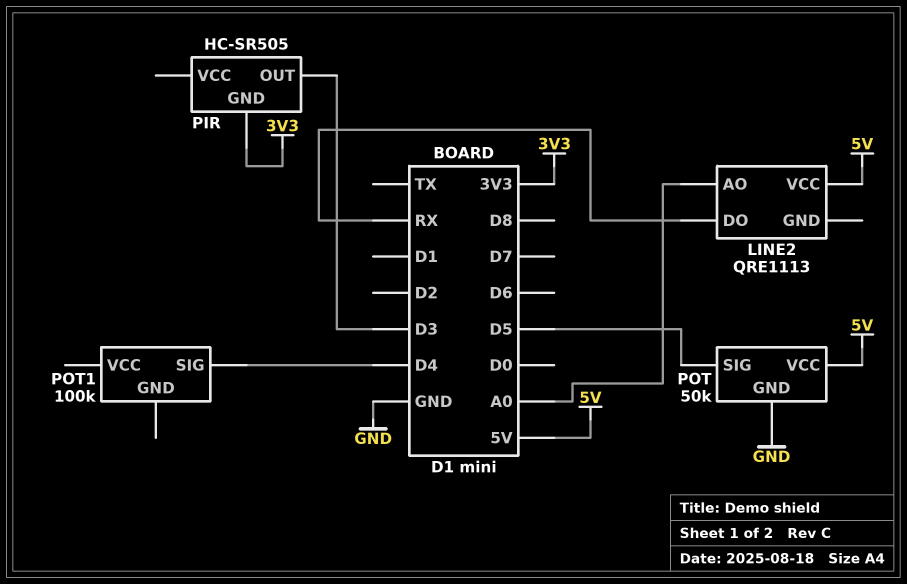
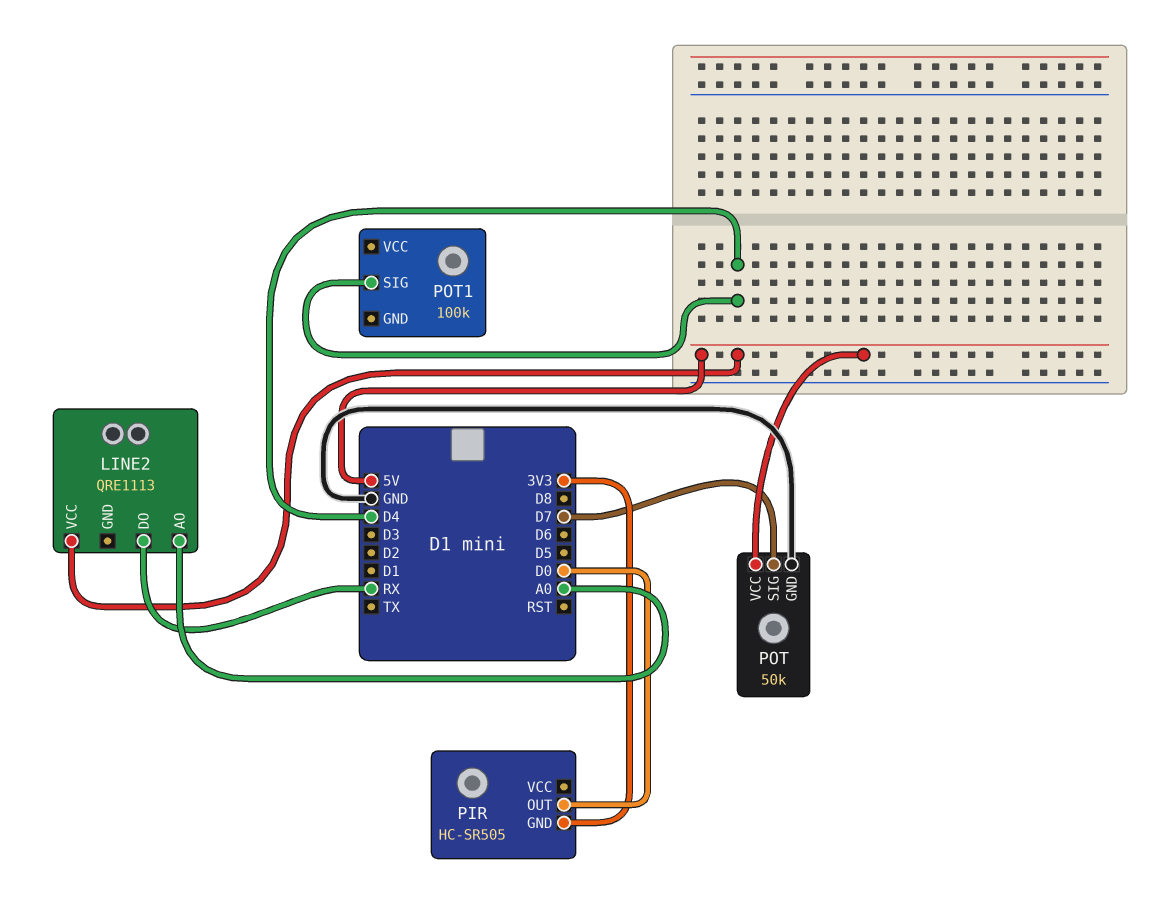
PIR pin OUT: D3 -> D0
POT pin SIG: D5 -> D7

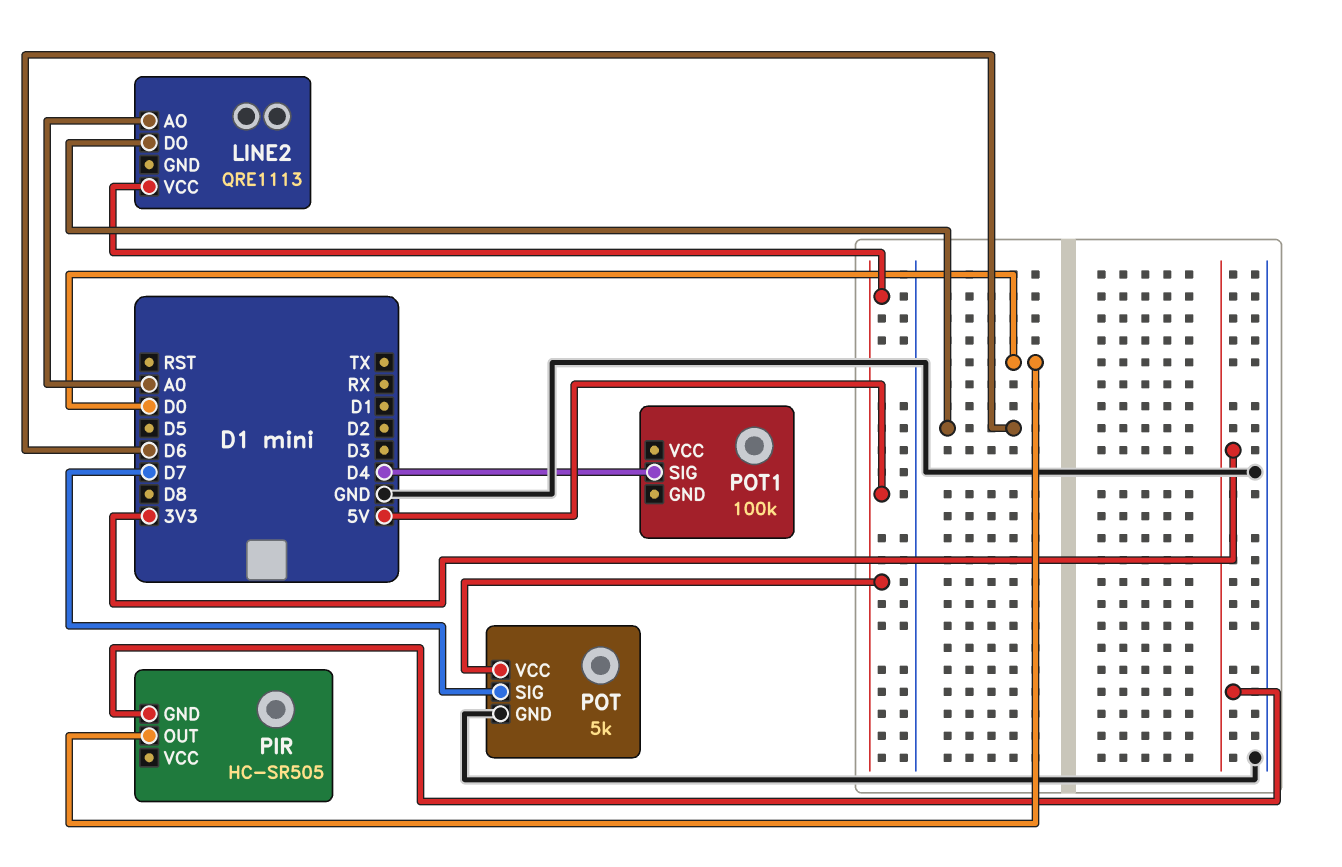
LINE2 pin DO: RX -> D6
POT: 50k -> 5k

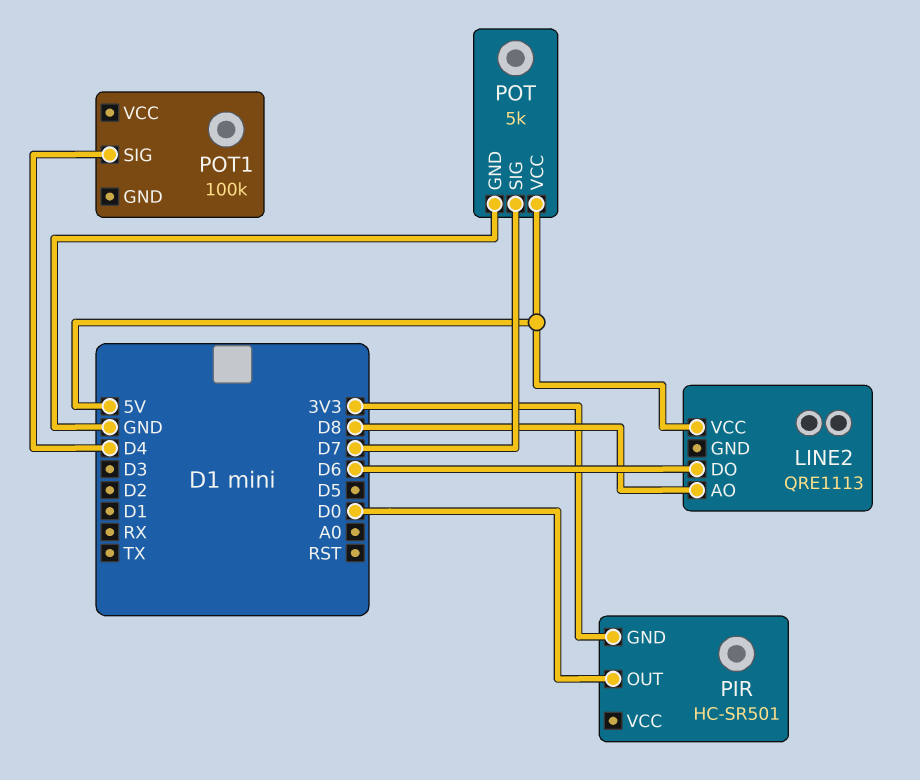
LINE2 pin AO: A0 -> D8
PIR: HC-SR505 -> HC-SR501

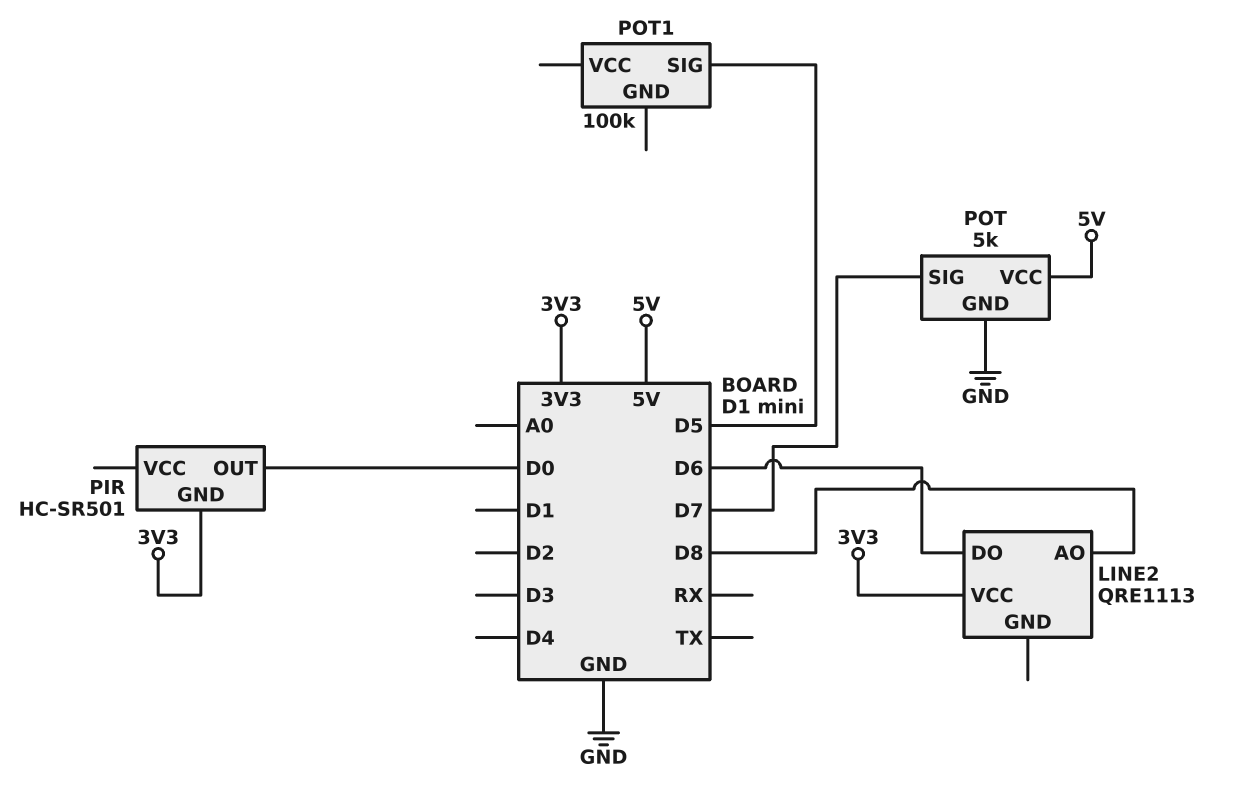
LINE2 pin VCC: 5V -> 3V3
POT1 pin SIG: D4 -> D5

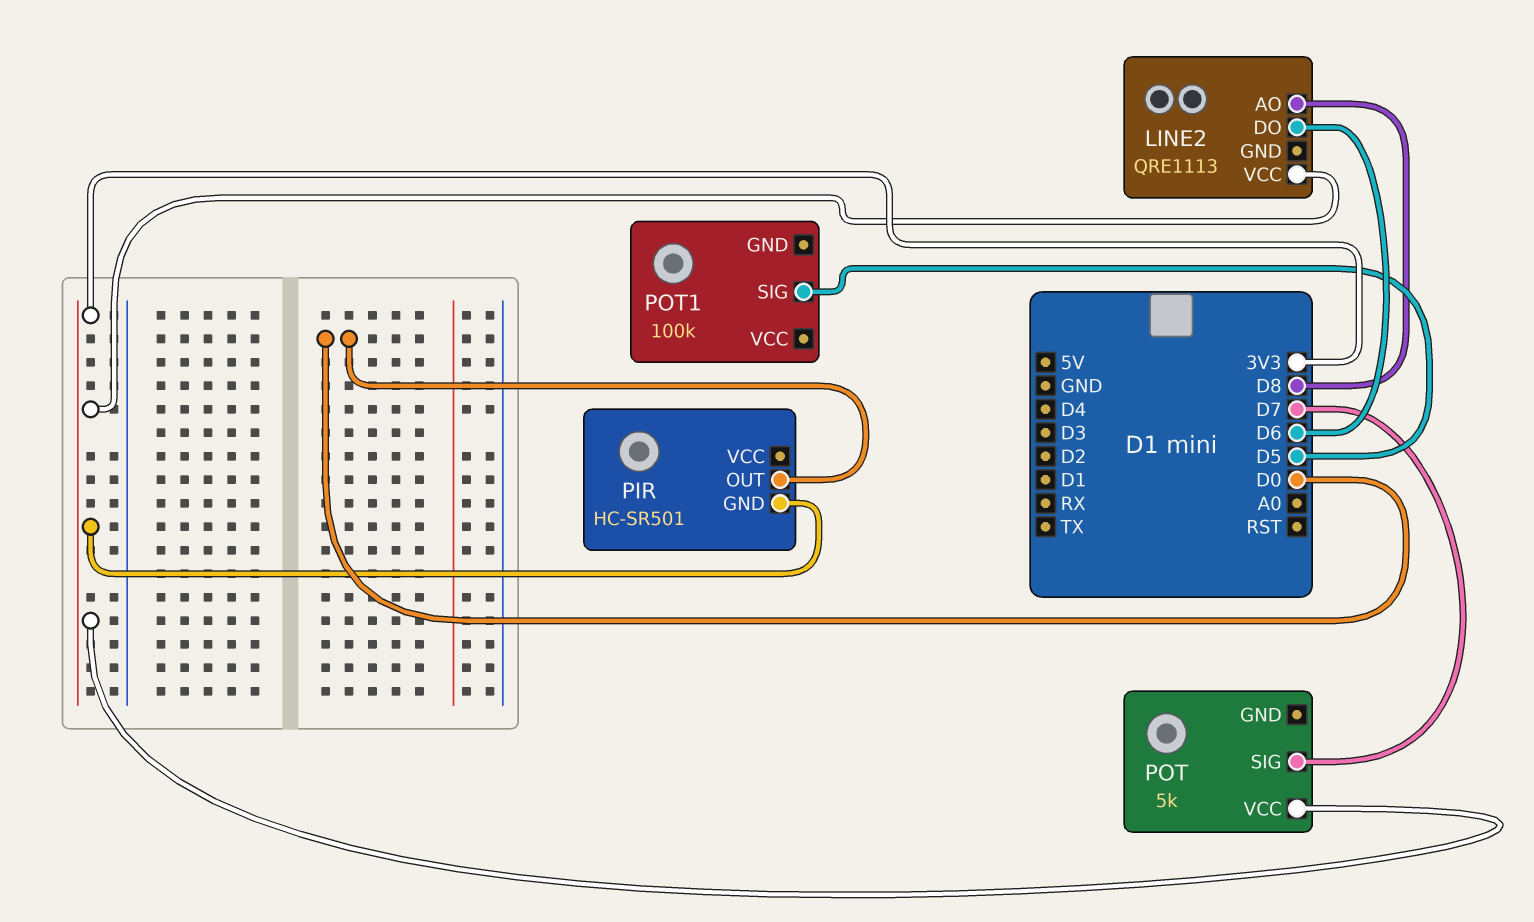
POT pin GND: GND -> none
POT pin VCC: 5V -> 3V3

